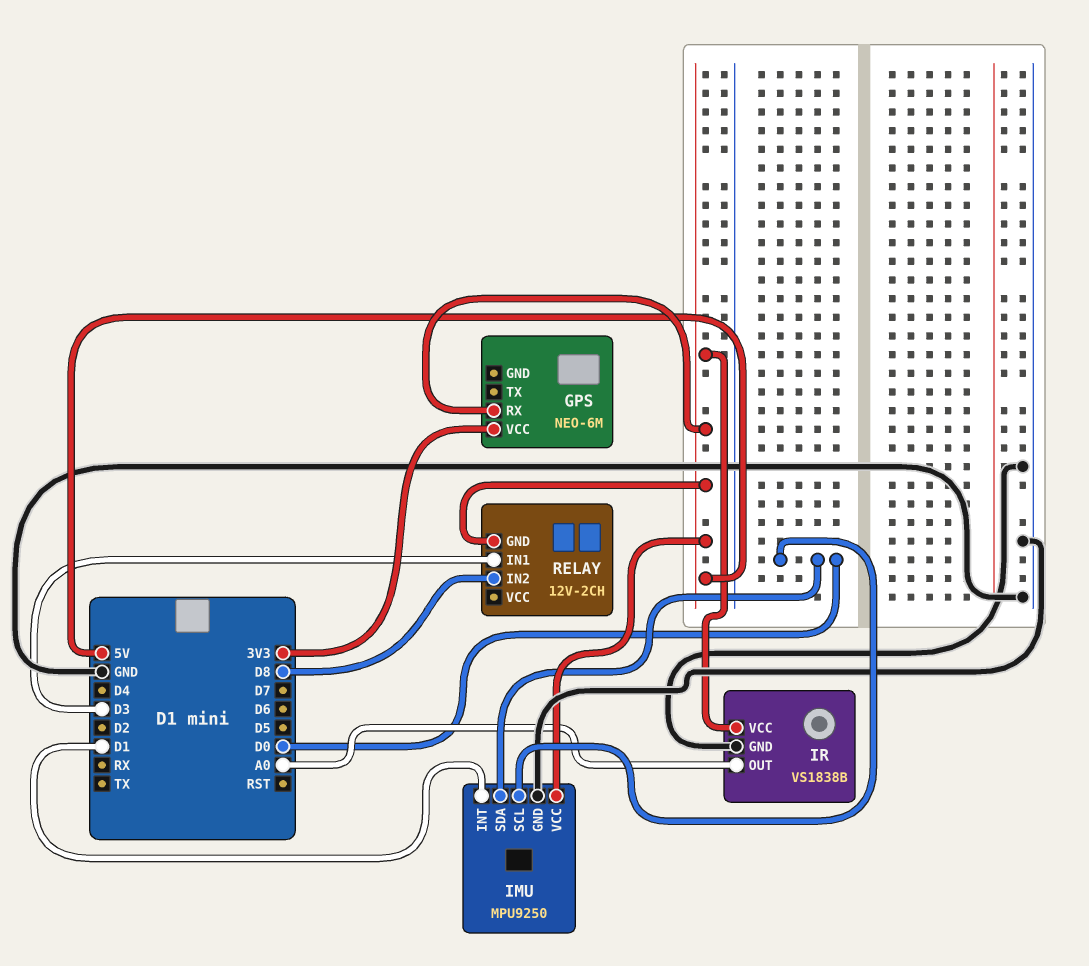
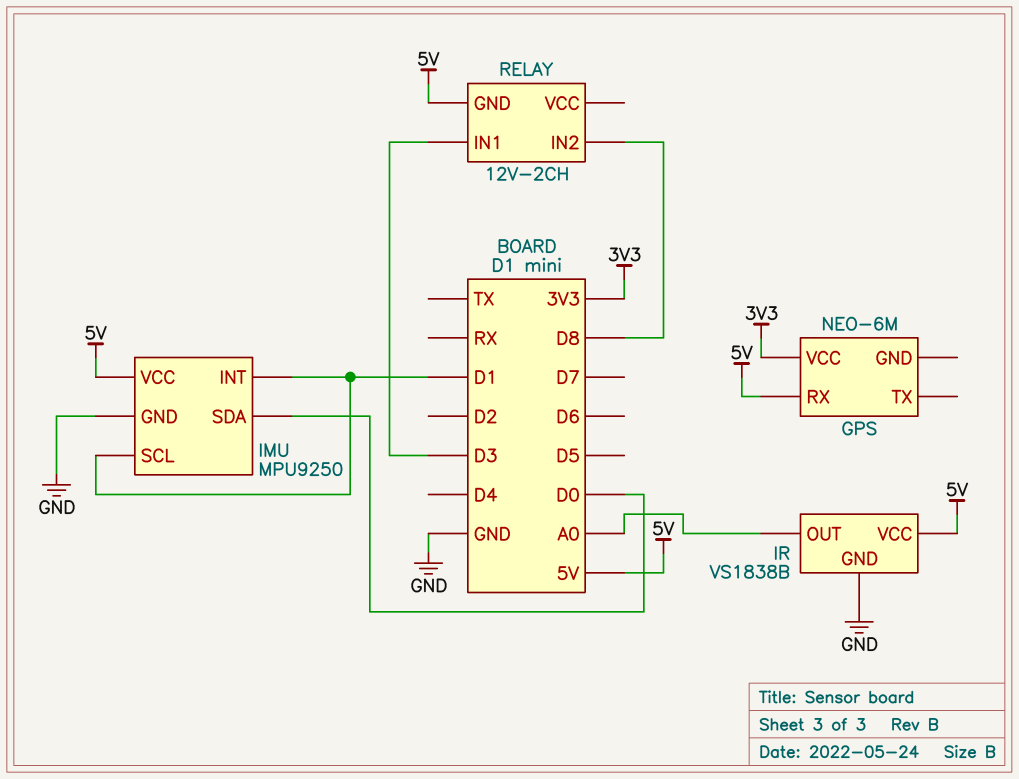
IMU pin SCL: D0 -> D1

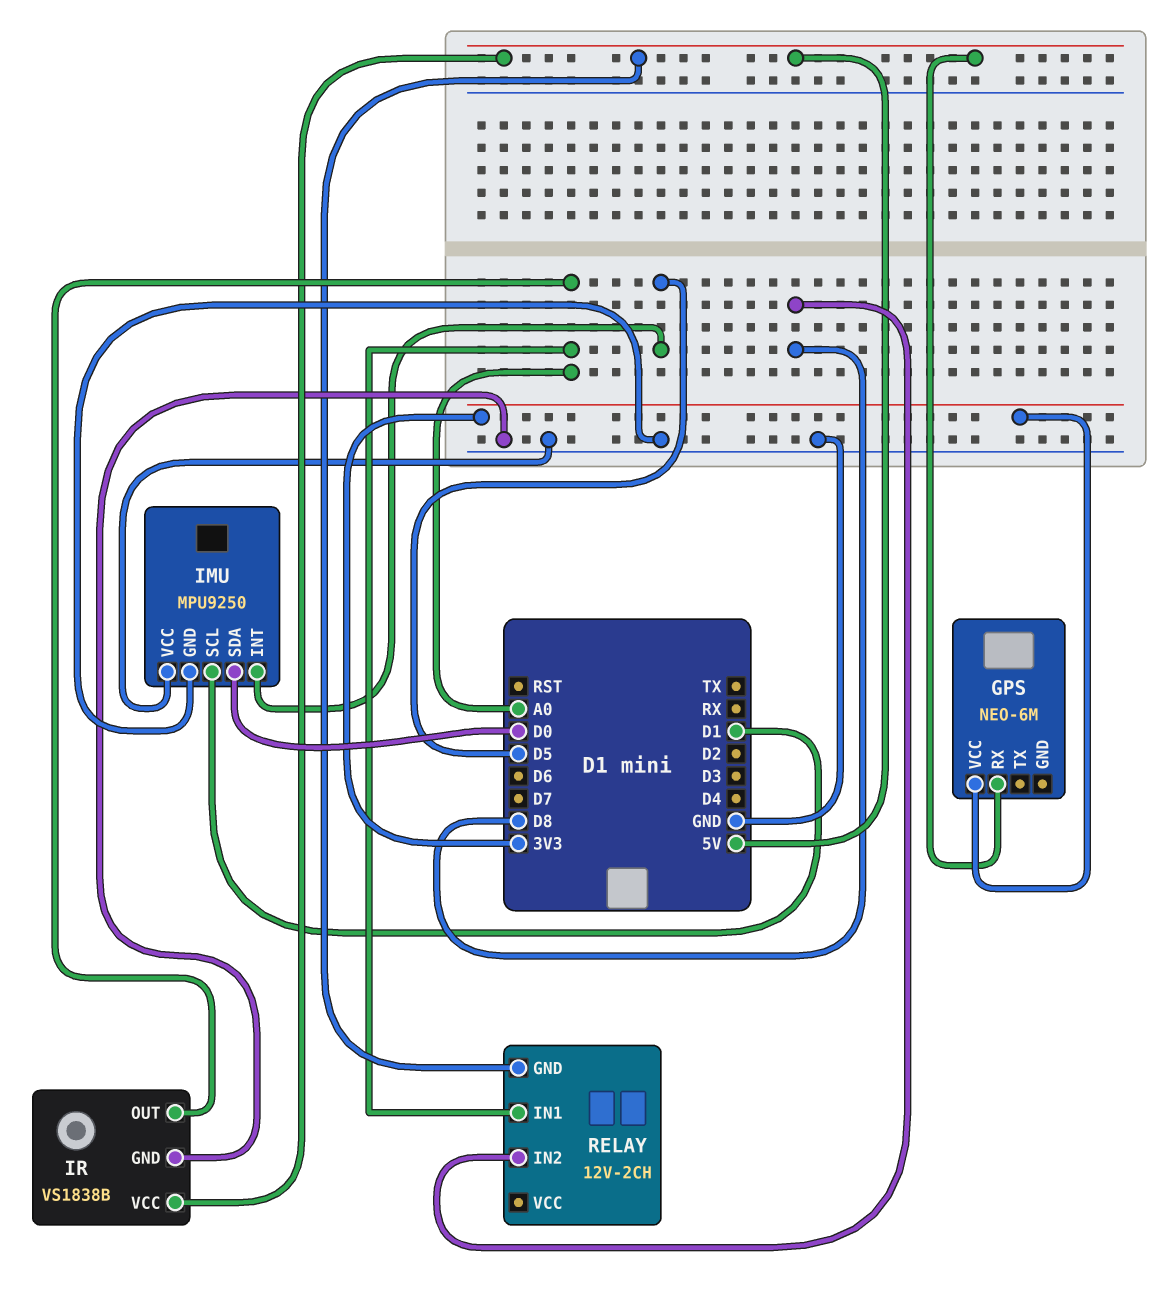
IMU pin INT: D1 -> D5
IMU pin VCC: 5V -> GND
RELAY pin IN1: D3 -> A0

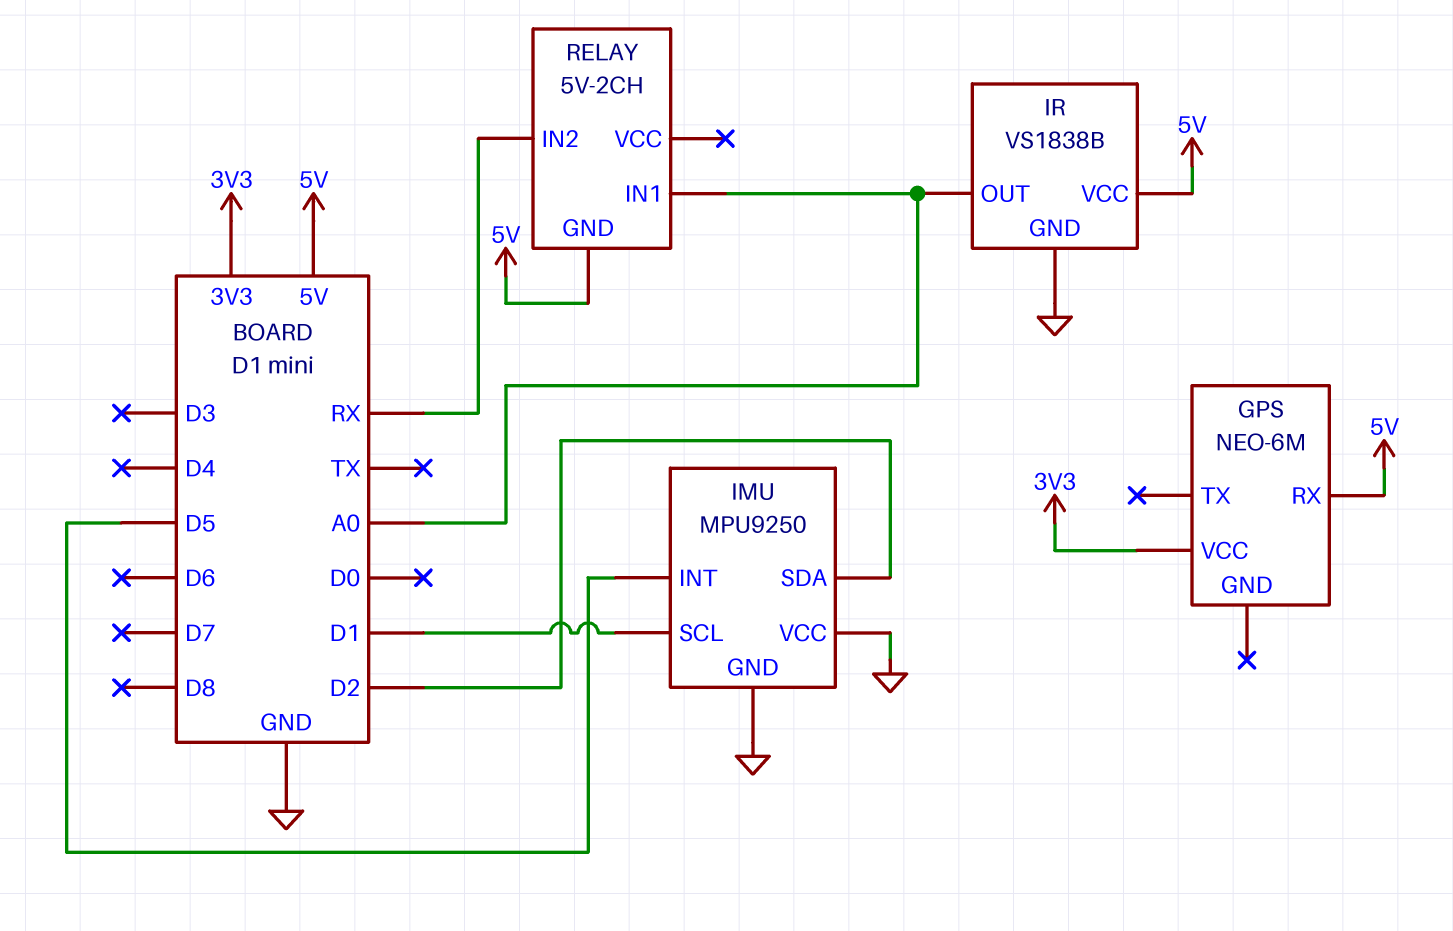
IMU pin SDA: D0 -> D2
RELAY: 12V-2CH -> 5V-2CH
RELAY pin IN2: D8 -> RX

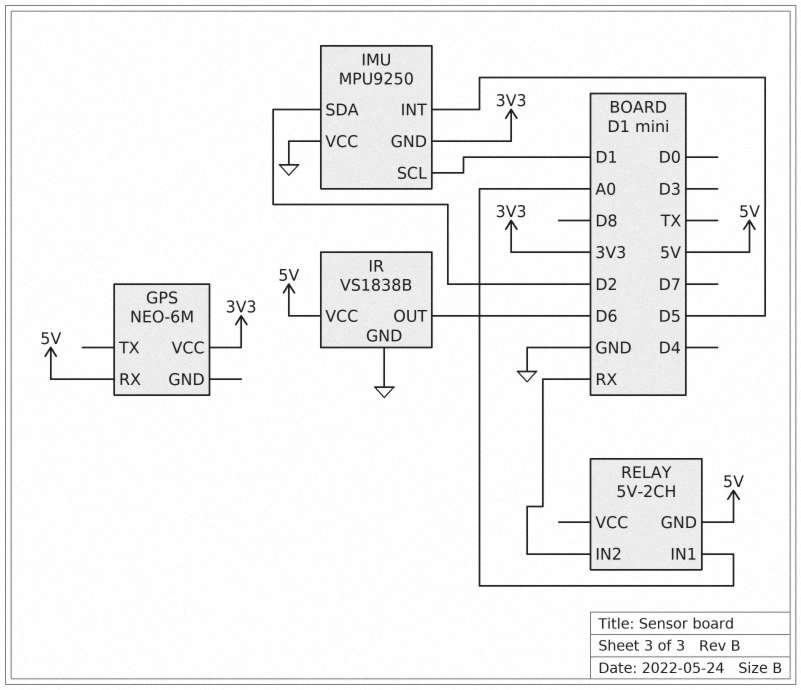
IMU pin GND: GND -> 3V3
IR pin OUT: A0 -> D6

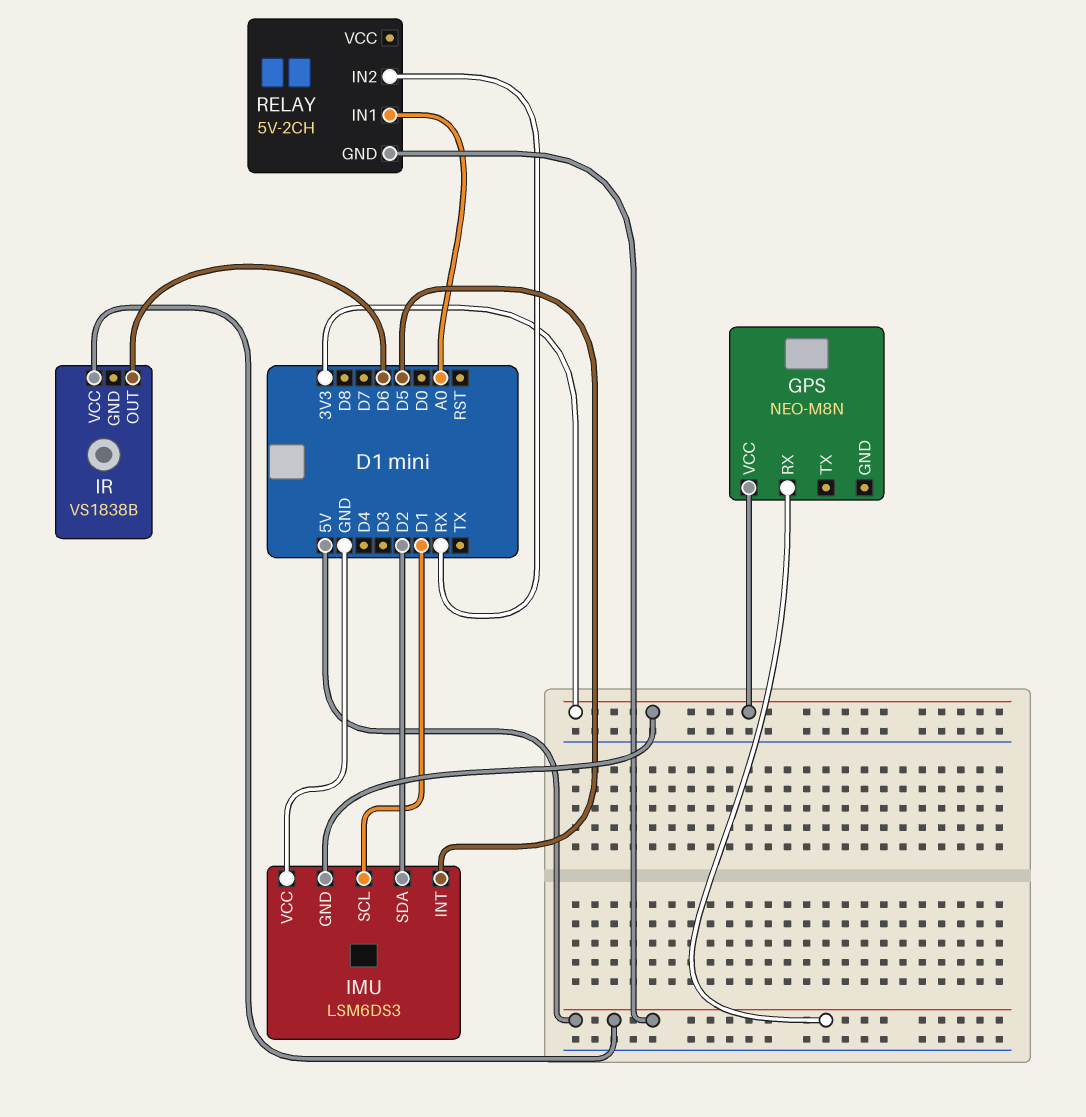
GPS: NEO-6M -> NEO-M8N
IMU: MPU9250 -> LSM6DS3
IR pin GND: GND -> none

